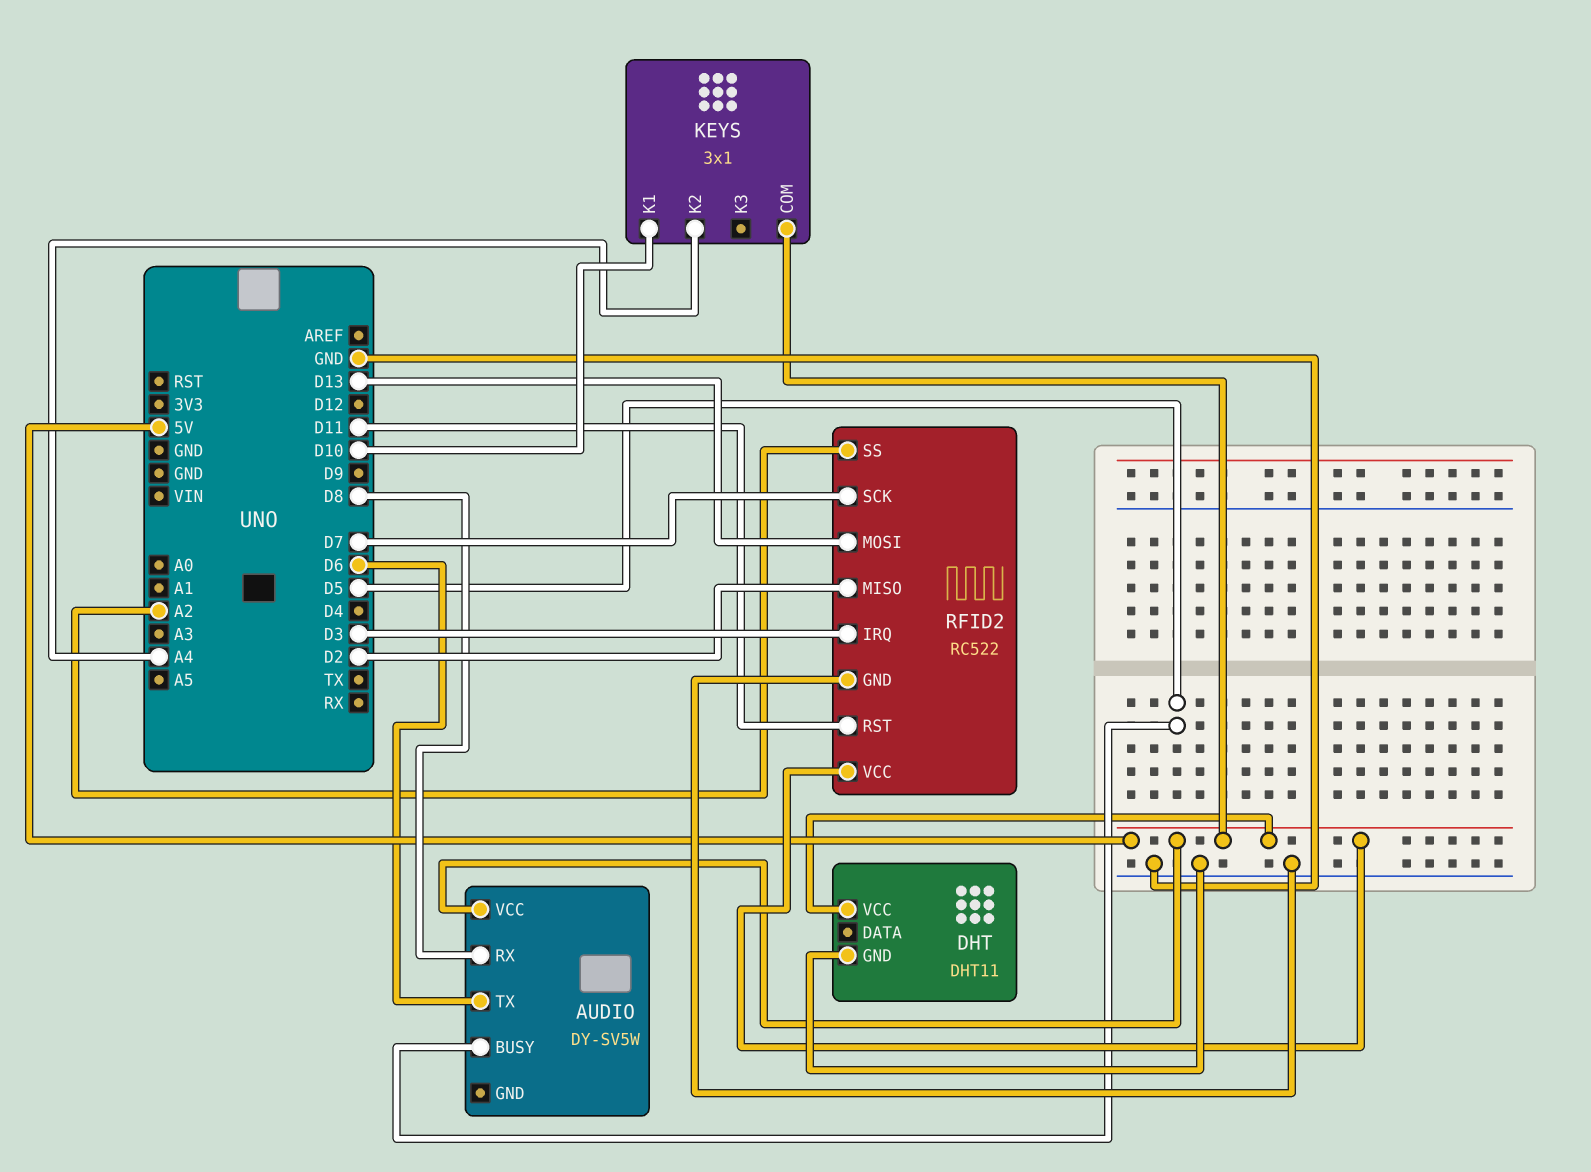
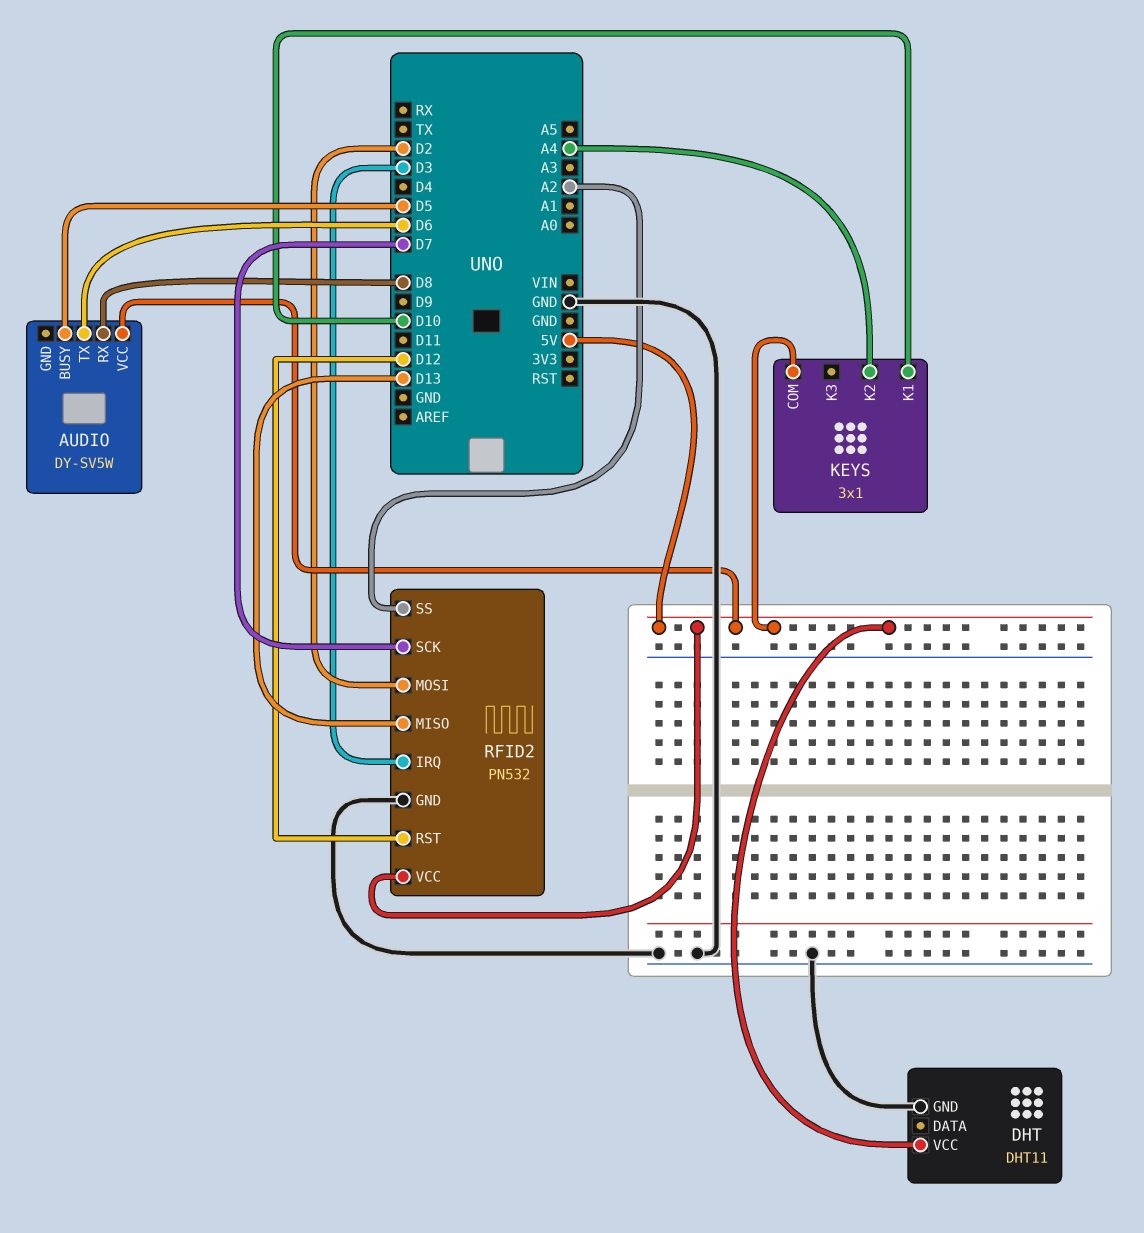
RFID2: RC522 -> PN532
RFID2 pin MISO: D2 -> D13
RFID2 pin MOSI: D13 -> D2
RFID2 pin RST: D11 -> D12

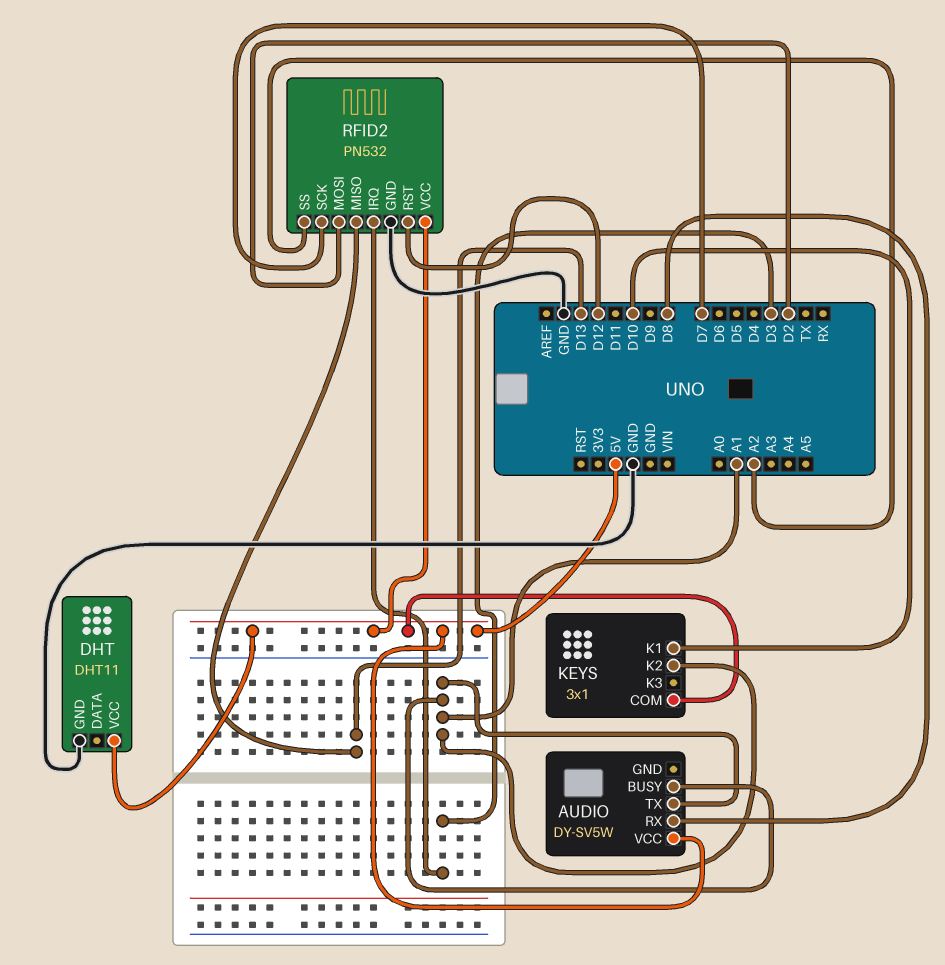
AUDIO pin BUSY: D5 -> A1
AUDIO pin TX: D6 -> A1
KEYS pin K2: A4 -> A1

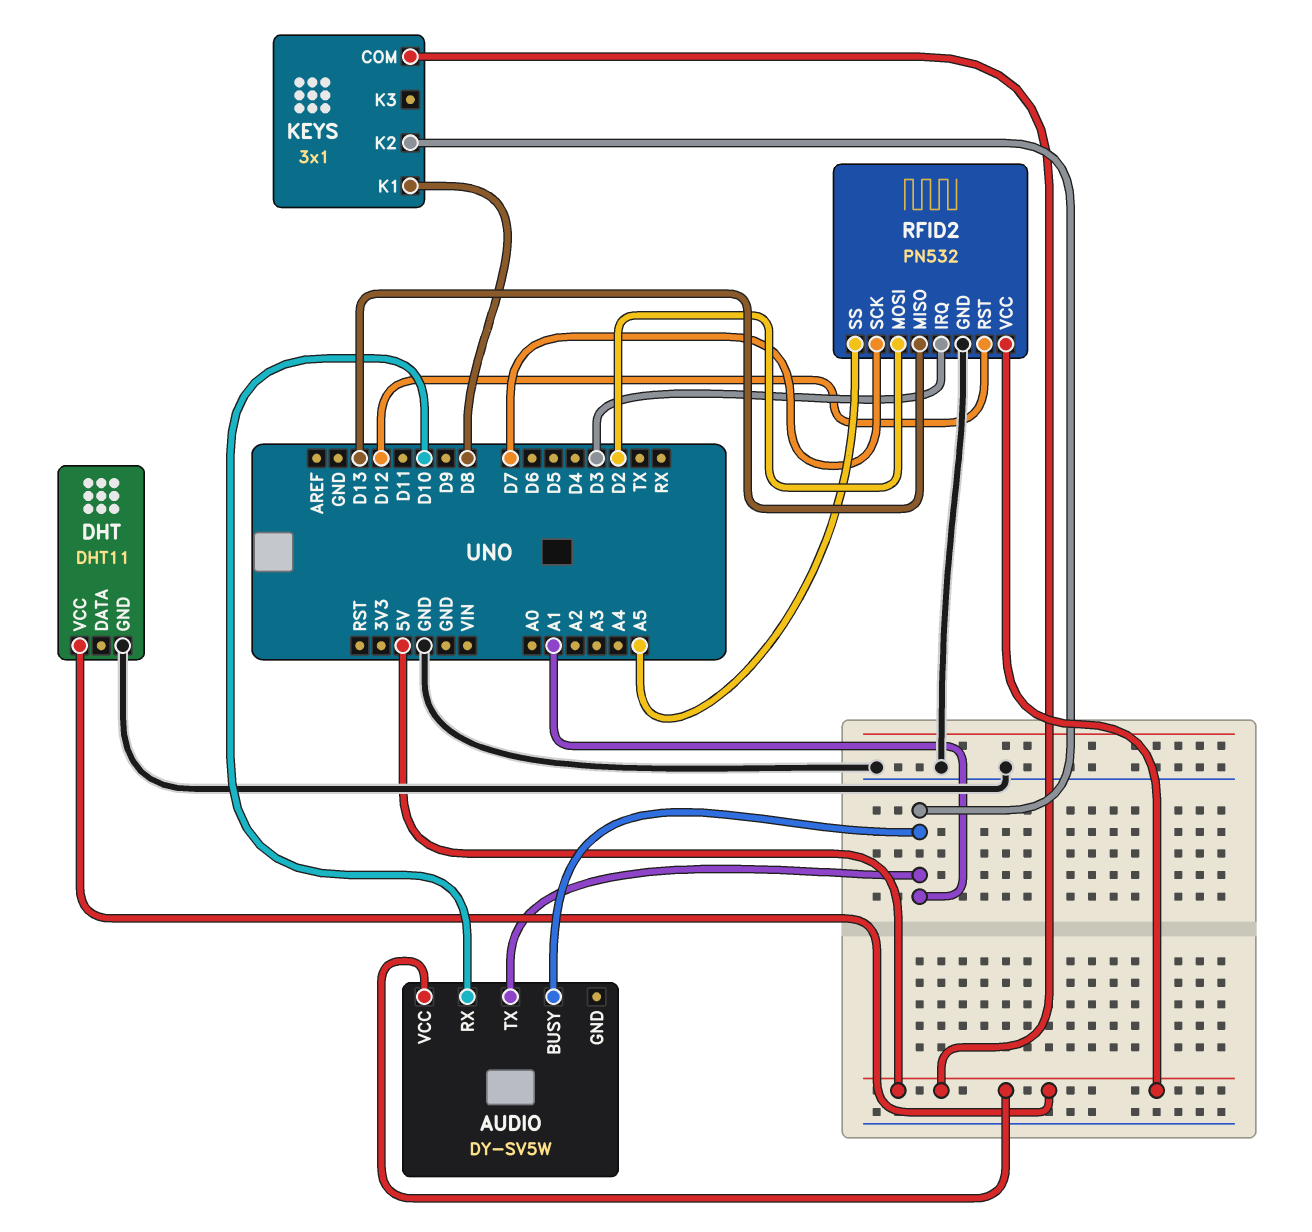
AUDIO pin RX: D8 -> D10
KEYS pin K1: D10 -> D8
RFID2 pin SS: A2 -> A5

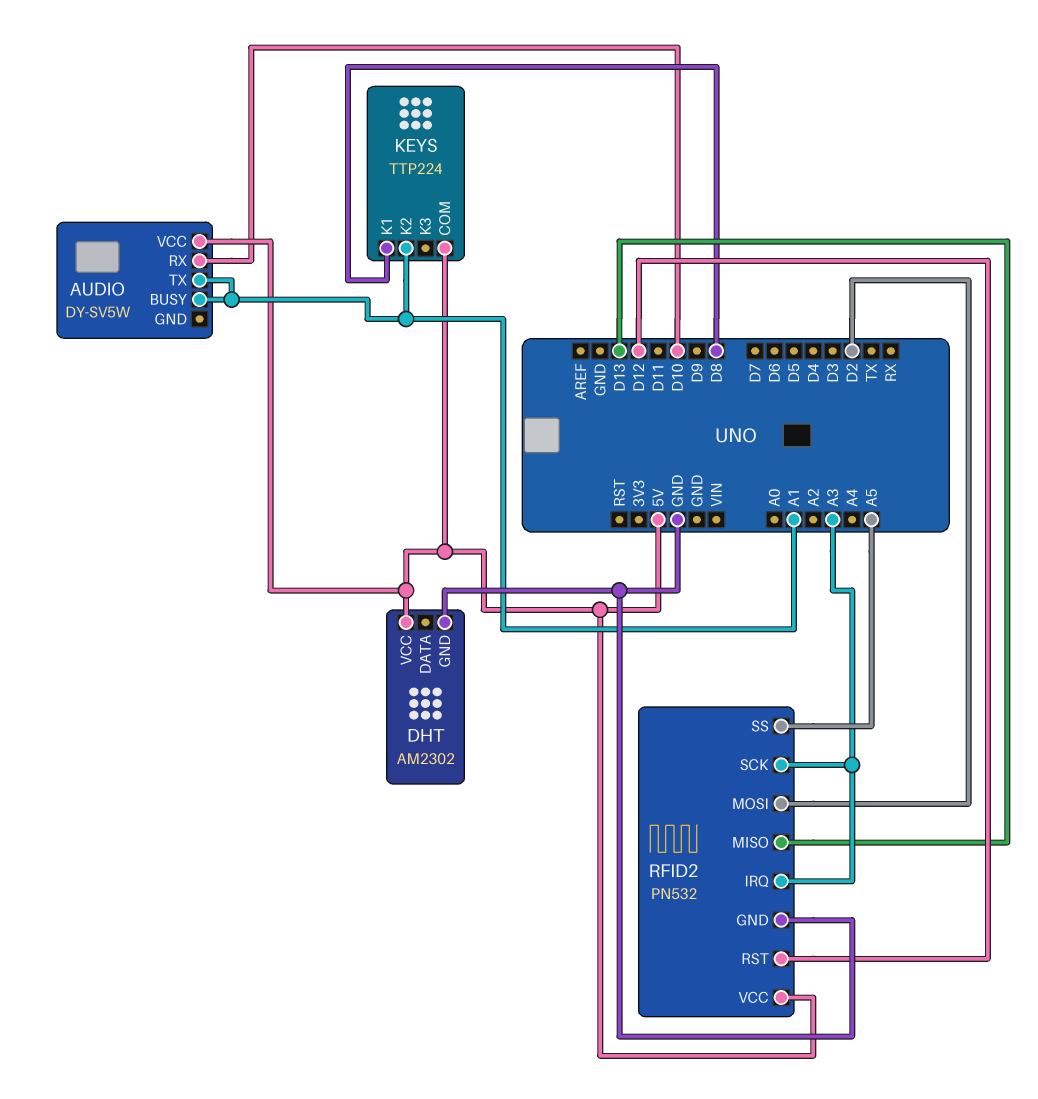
DHT: DHT11 -> AM2302
KEYS: 3x1 -> TTP224
RFID2 pin IRQ: D3 -> A3
RFID2 pin SCK: D7 -> A3

